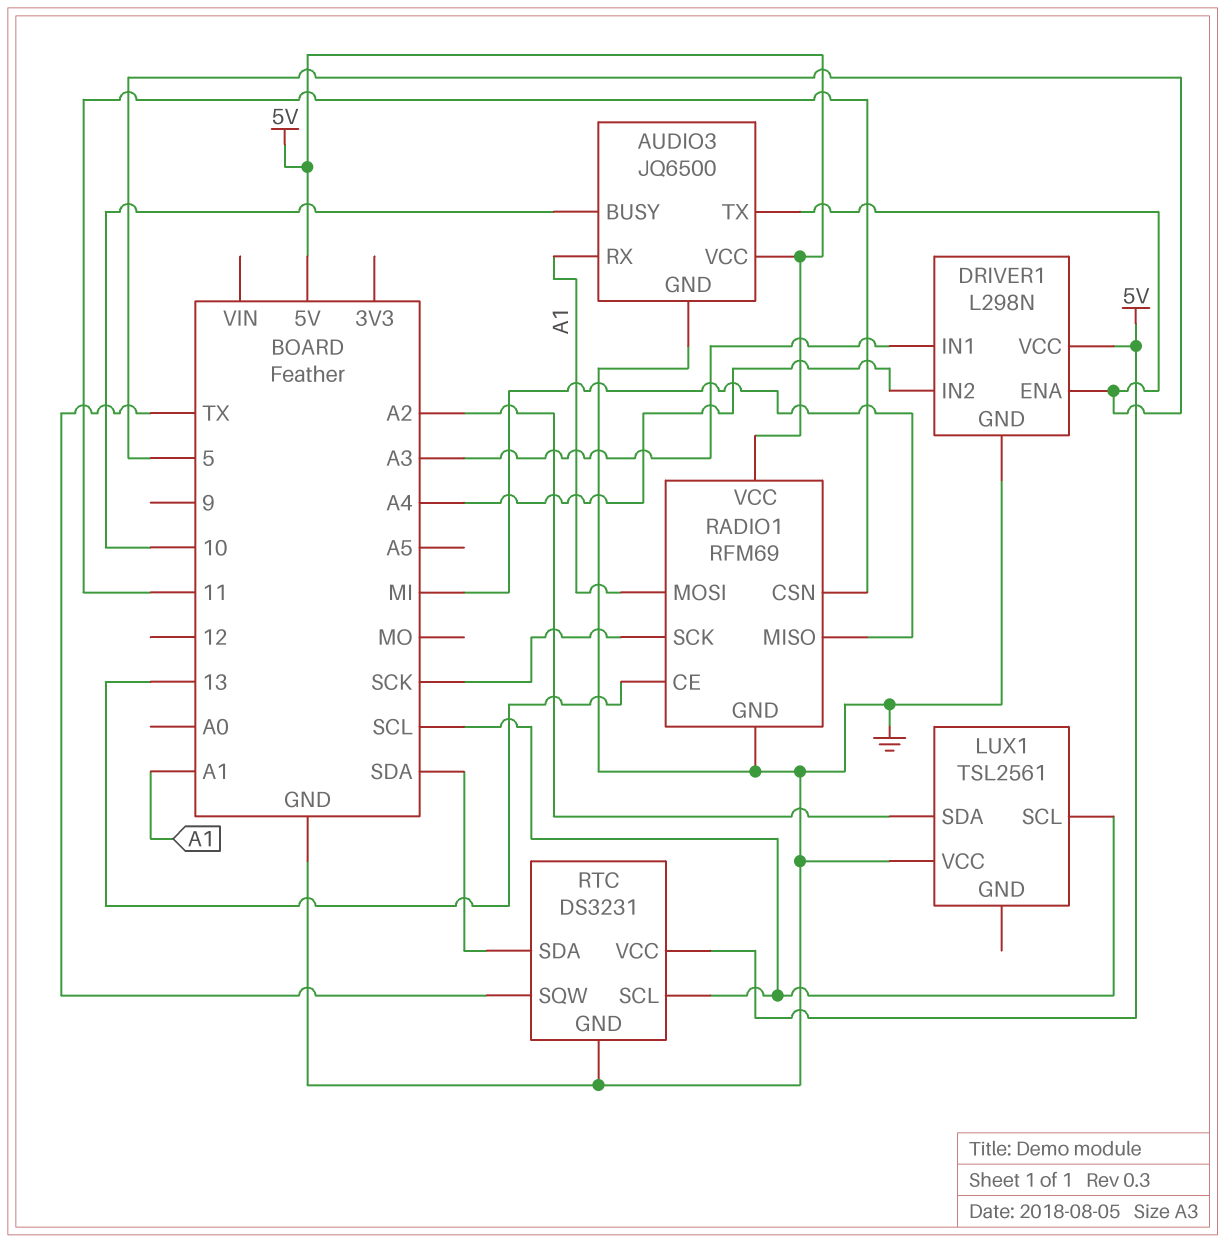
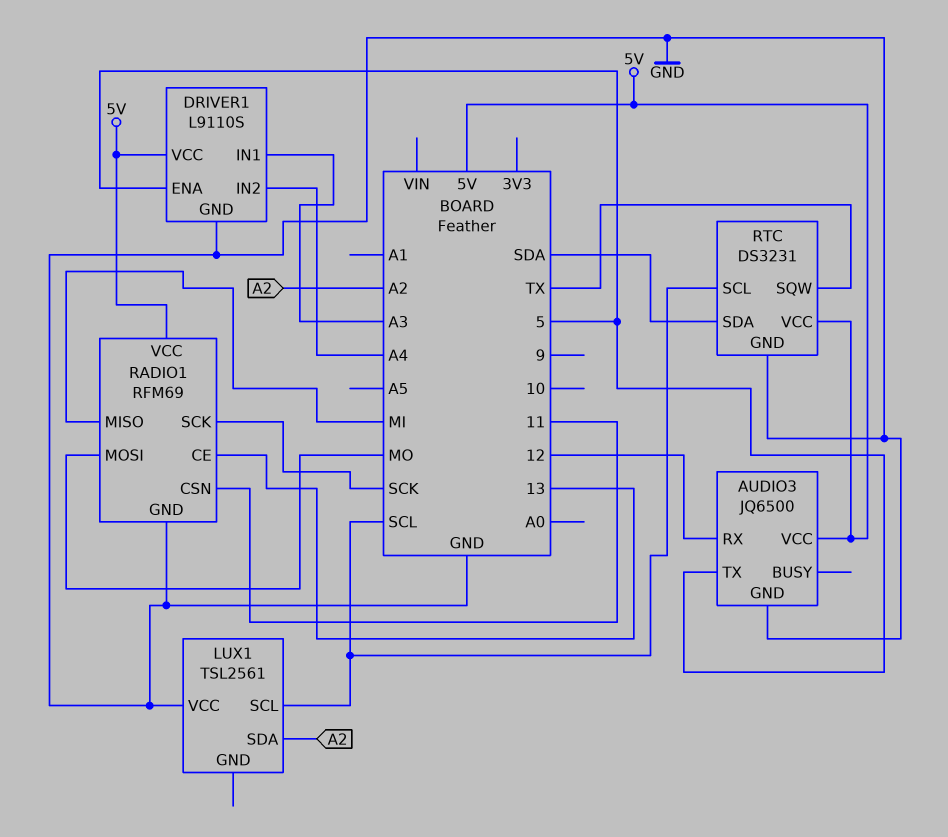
AUDIO3 pin BUSY: 10 -> none
AUDIO3 pin RX: A1 -> 12
DRIVER1: L298N -> L9110S
RADIO1 pin MOSI: A1 -> MO

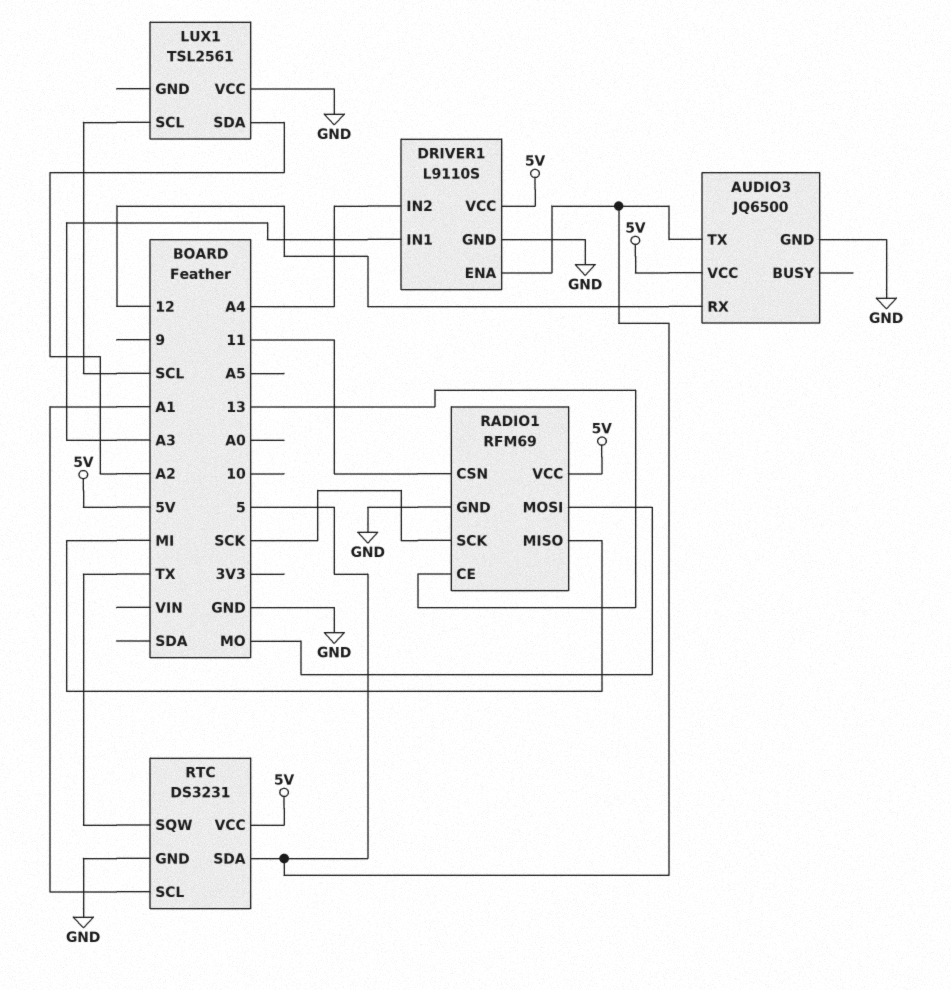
RTC pin SCL: SCL -> A1
RTC pin SDA: SDA -> 5

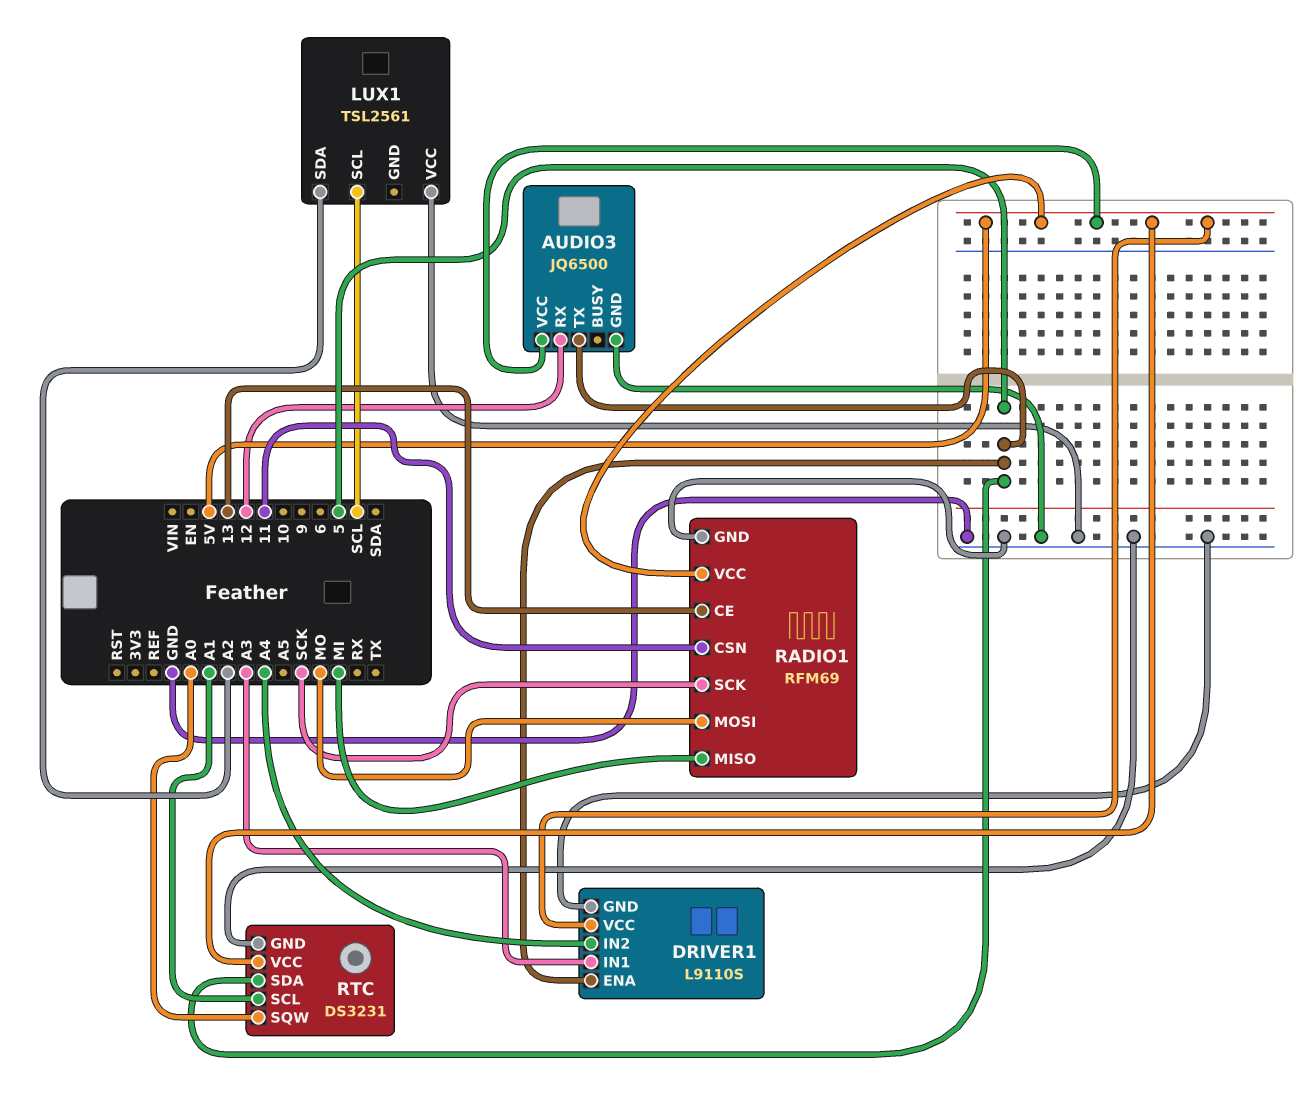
RTC pin SQW: TX -> A0

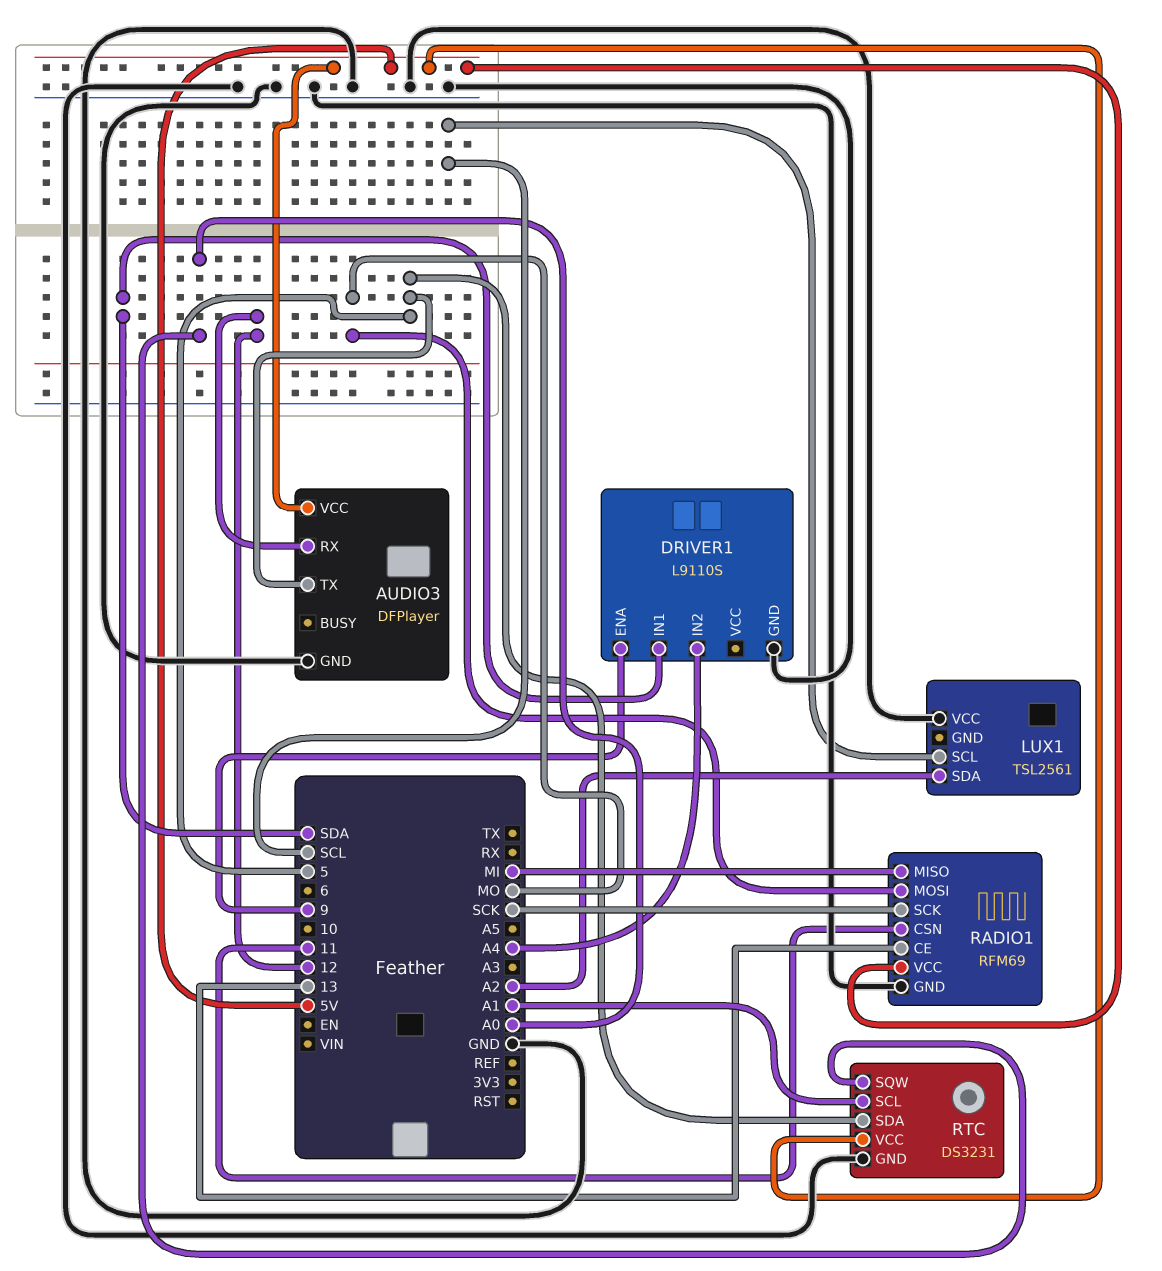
AUDIO3: JQ6500 -> DFPlayer
DRIVER1 pin ENA: 5 -> 9
DRIVER1 pin IN1: A3 -> SDA
DRIVER1 pin VCC: 5V -> none

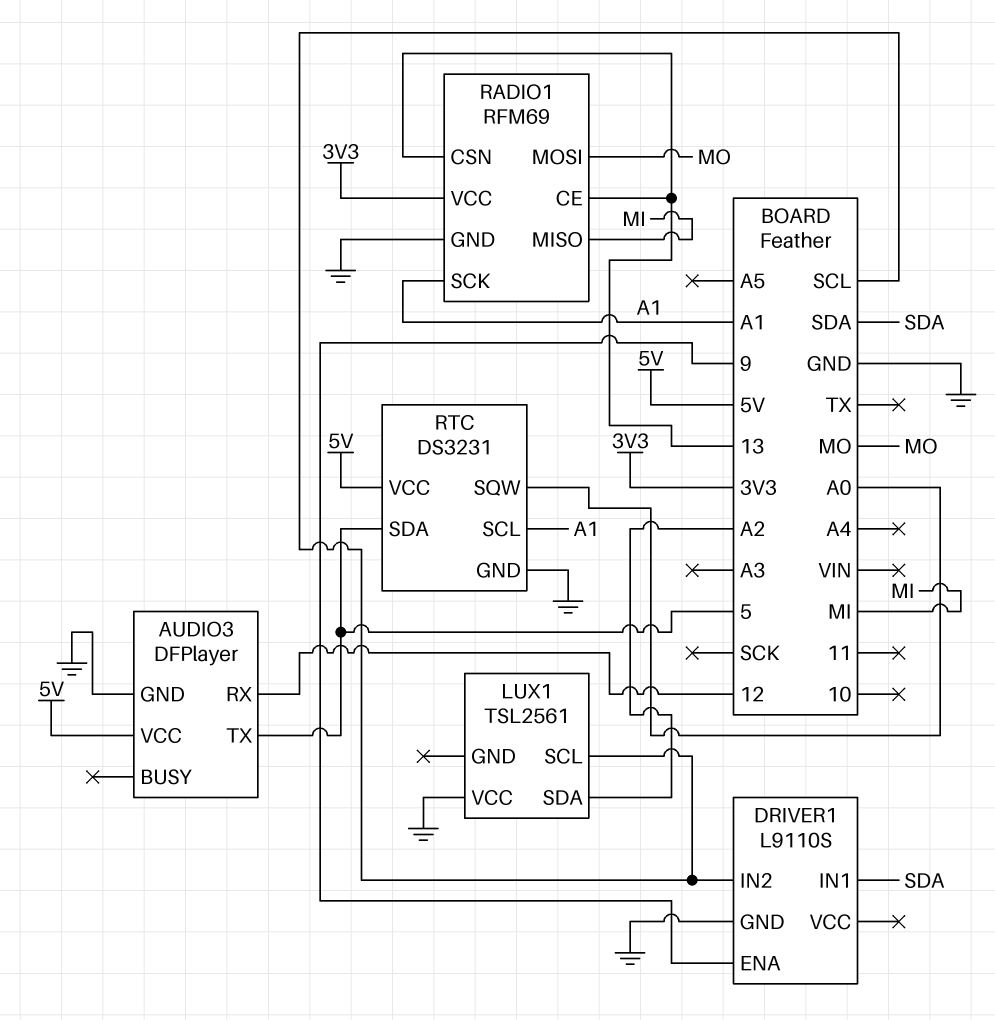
DRIVER1 pin IN2: A4 -> SCL
RADIO1 pin CSN: 11 -> 13
RADIO1 pin SCK: SCK -> A1
RADIO1 pin VCC: 5V -> 3V3

